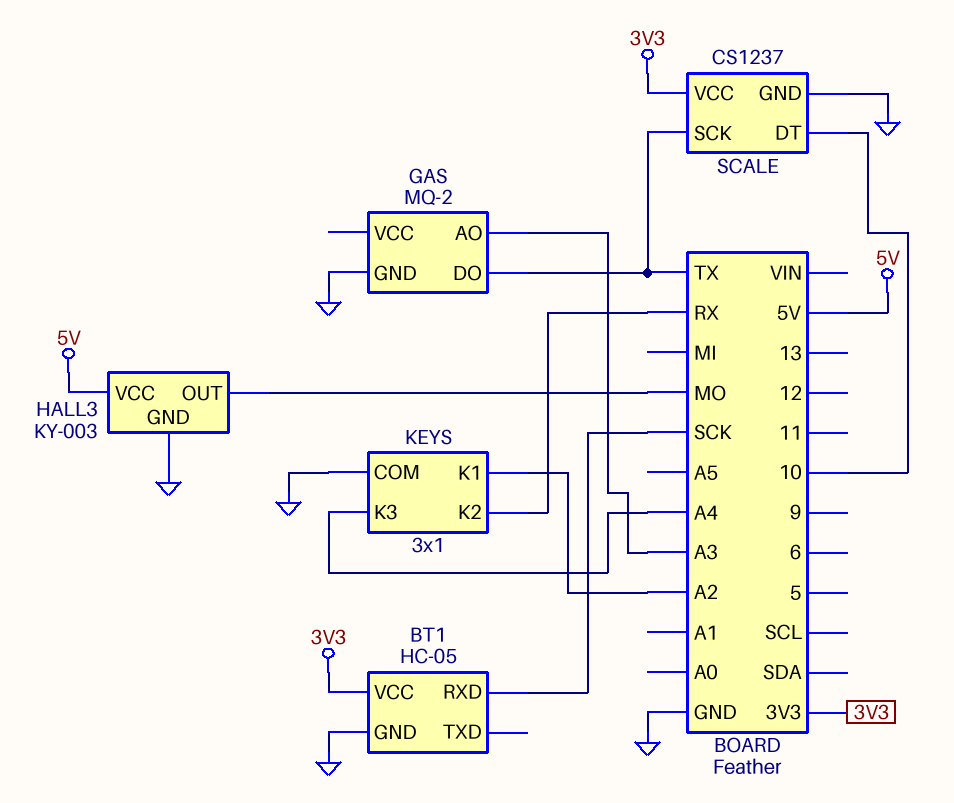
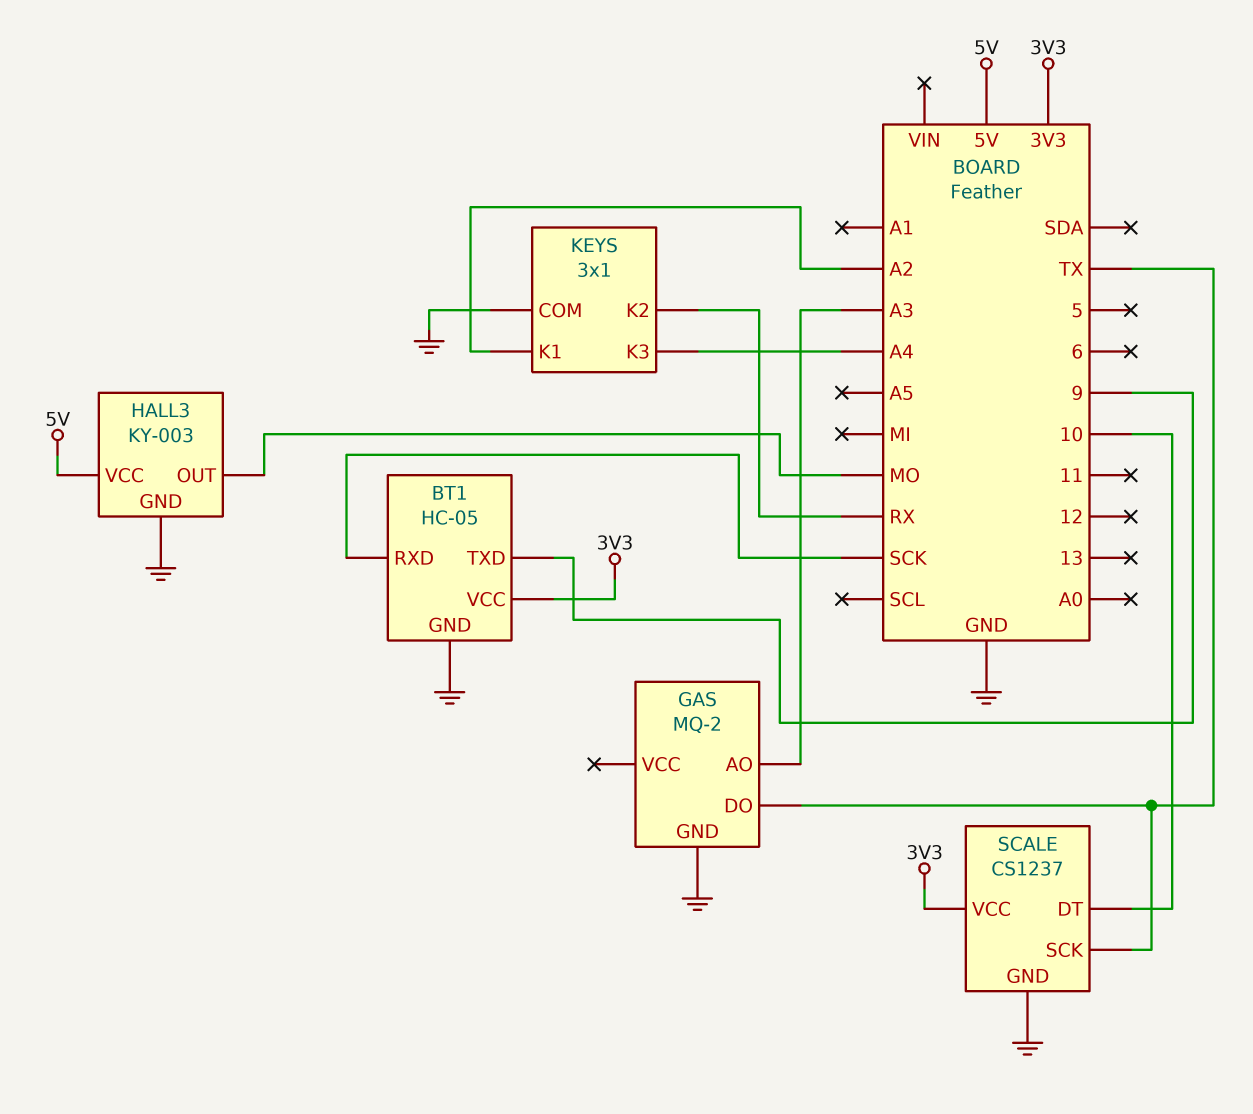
BT1 pin TXD: none -> 9

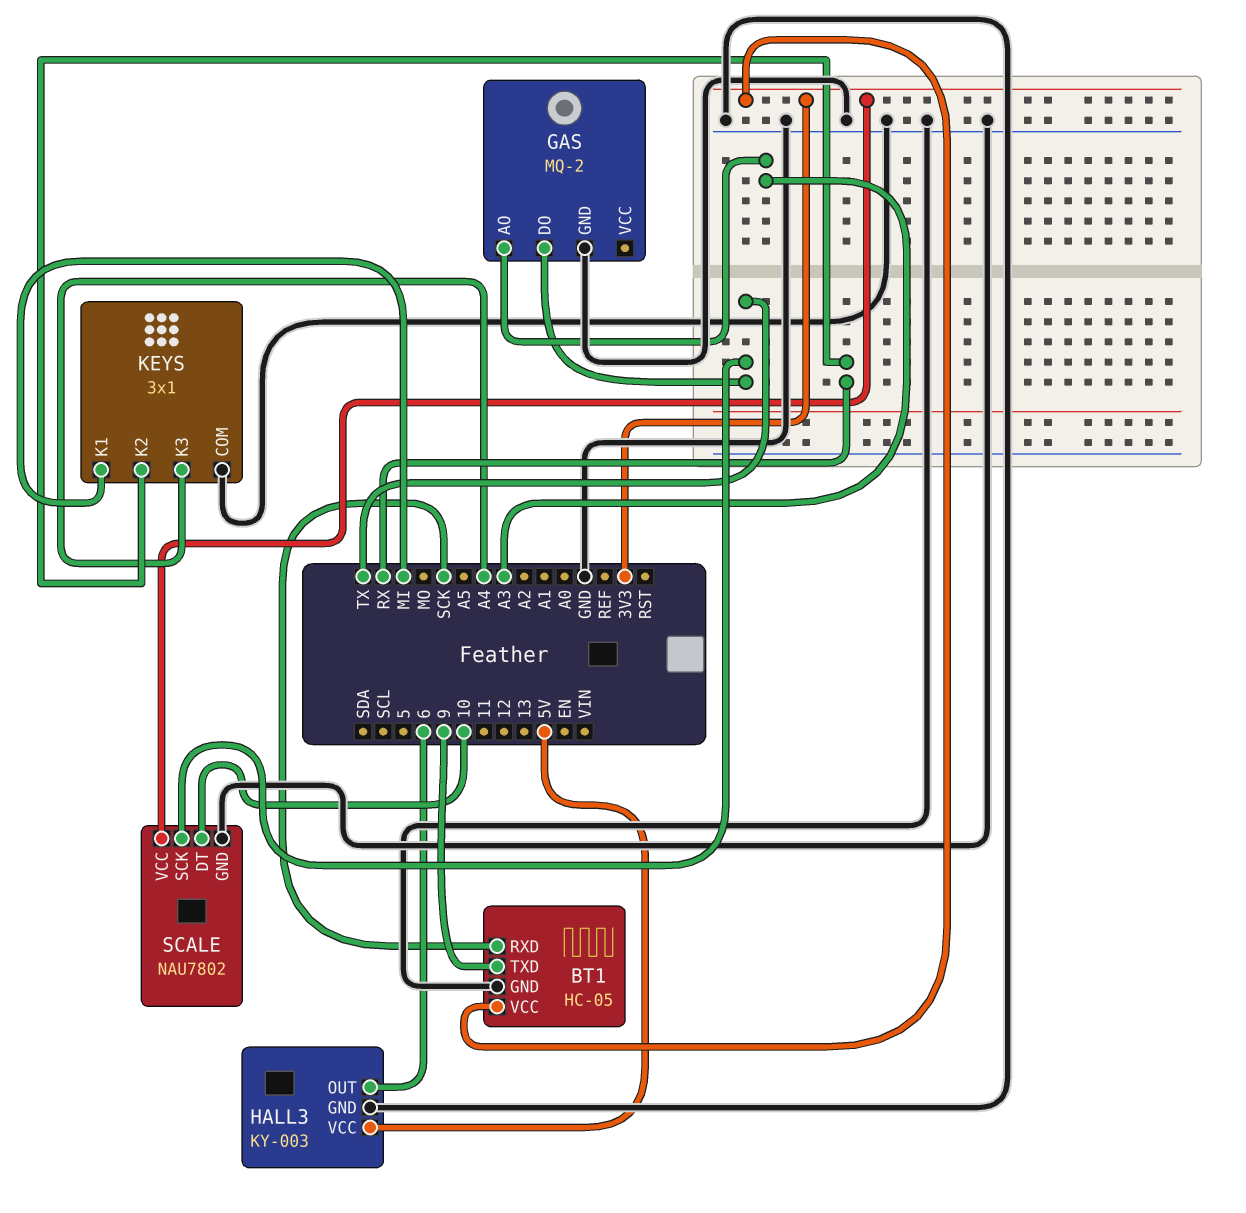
HALL3 pin OUT: MO -> 6
KEYS pin K1: A2 -> MI
SCALE: CS1237 -> NAU7802

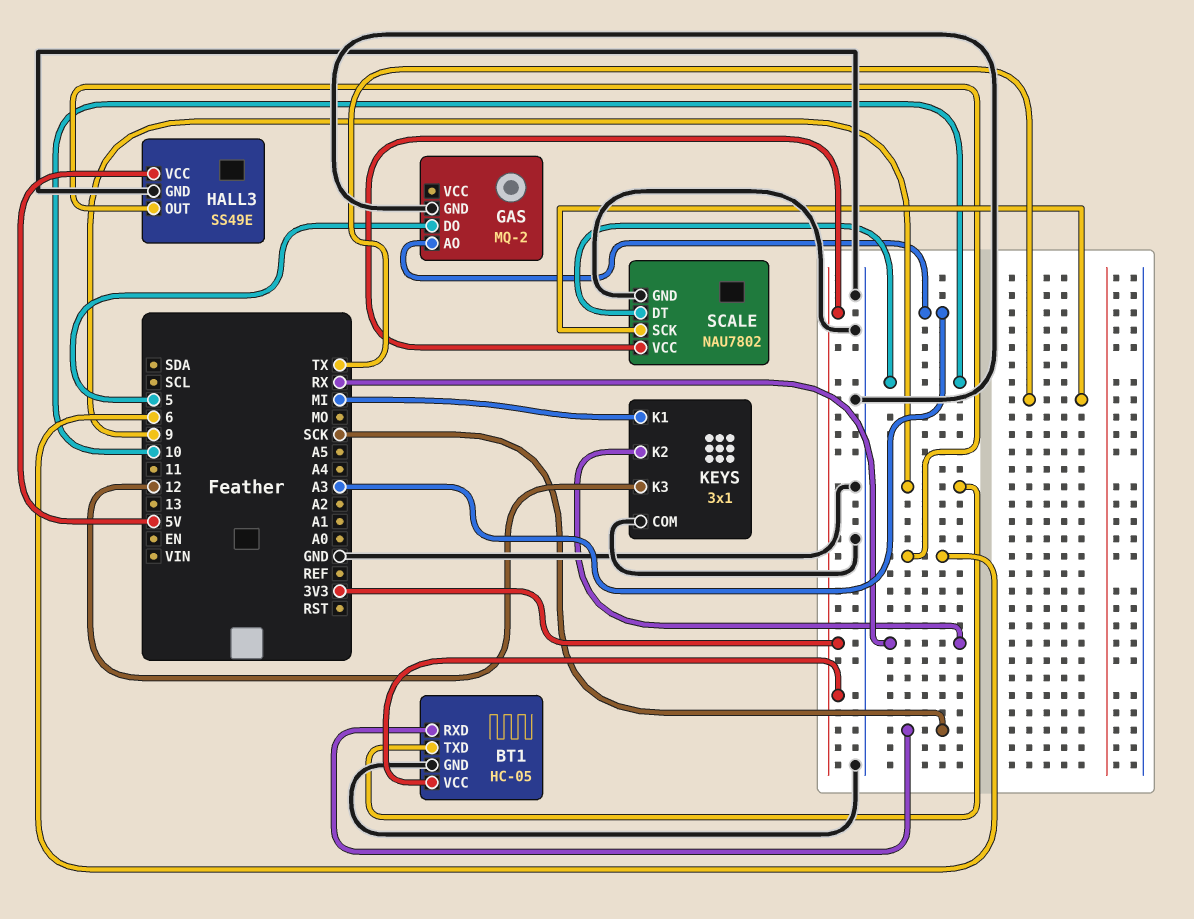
GAS pin DO: TX -> 5
HALL3: KY-003 -> SS49E
KEYS pin K3: A4 -> 12

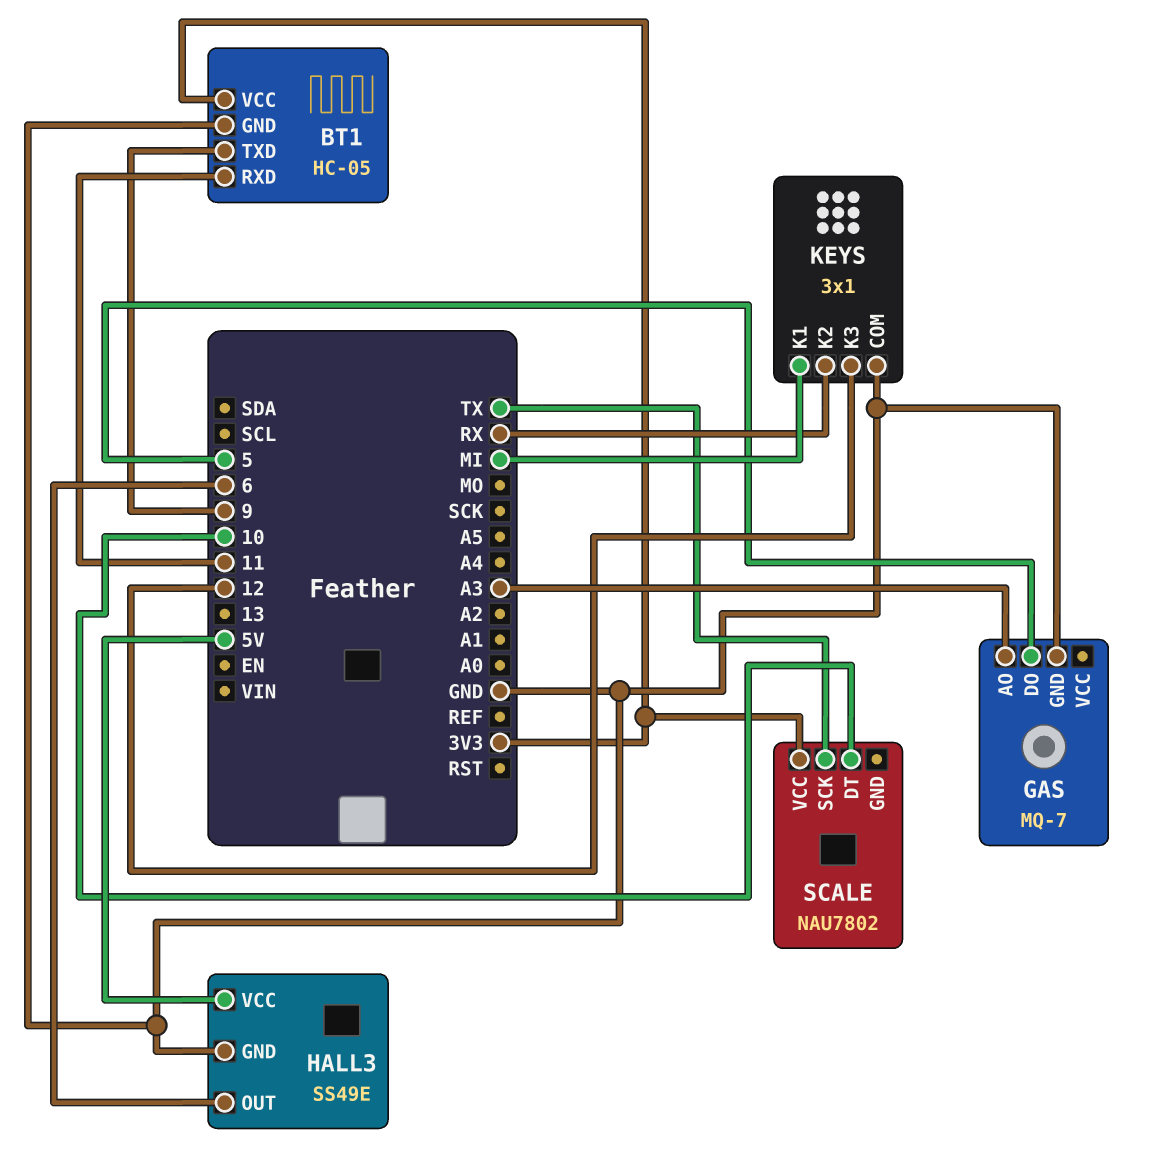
BT1 pin RXD: SCK -> 11
GAS: MQ-2 -> MQ-7
SCALE pin GND: GND -> none

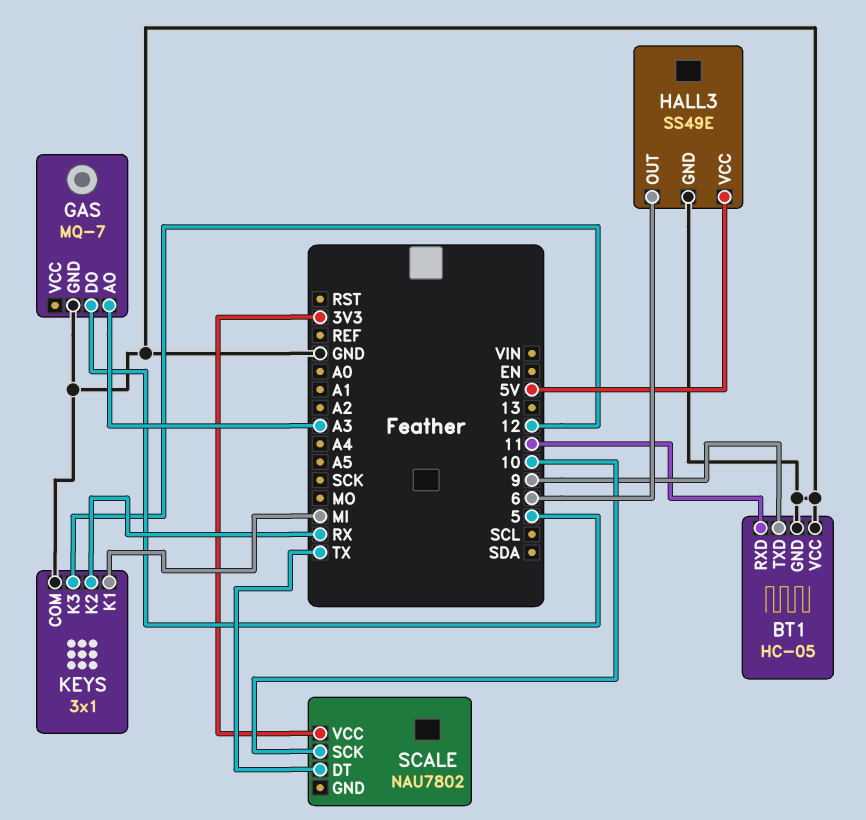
BT1 pin VCC: 3V3 -> GND
SCALE pin DT: 10 -> TX
SCALE pin SCK: TX -> 10

